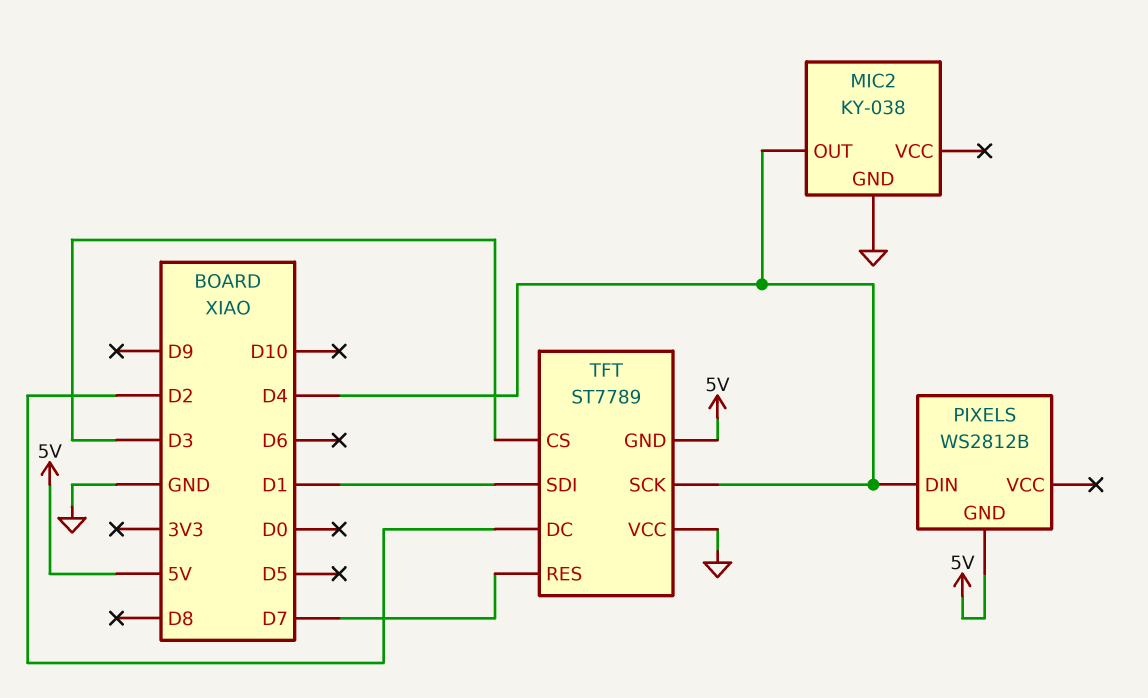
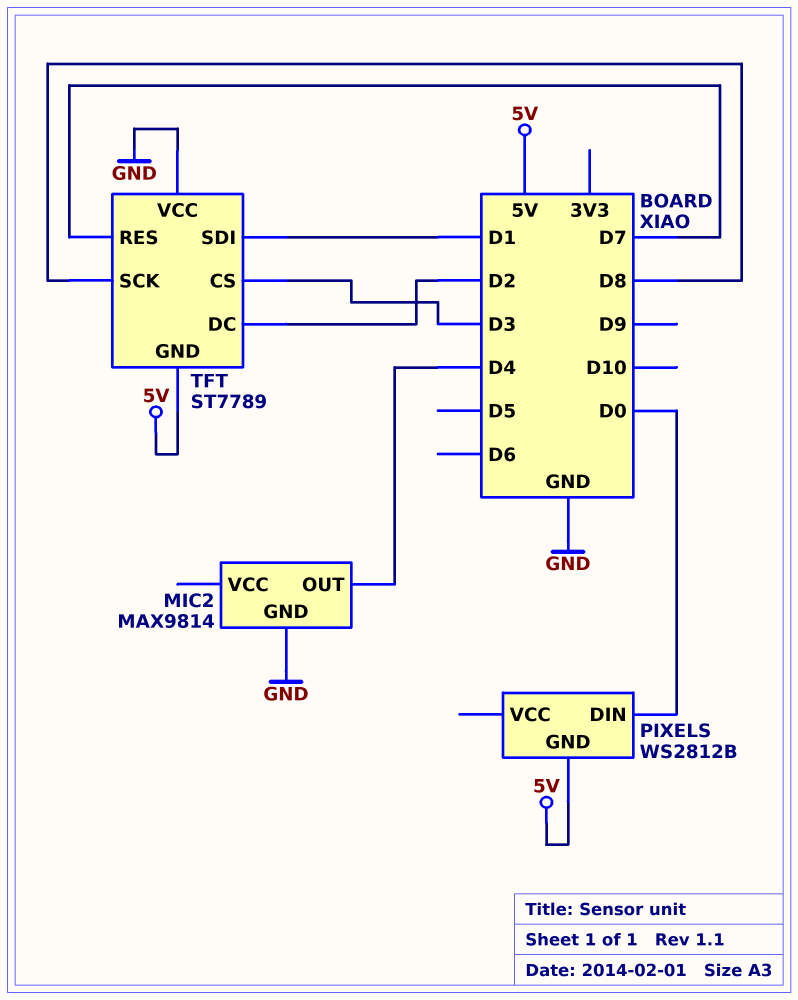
MIC2: KY-038 -> MAX9814
PIXELS pin DIN: D4 -> D0
TFT pin SCK: D4 -> D8

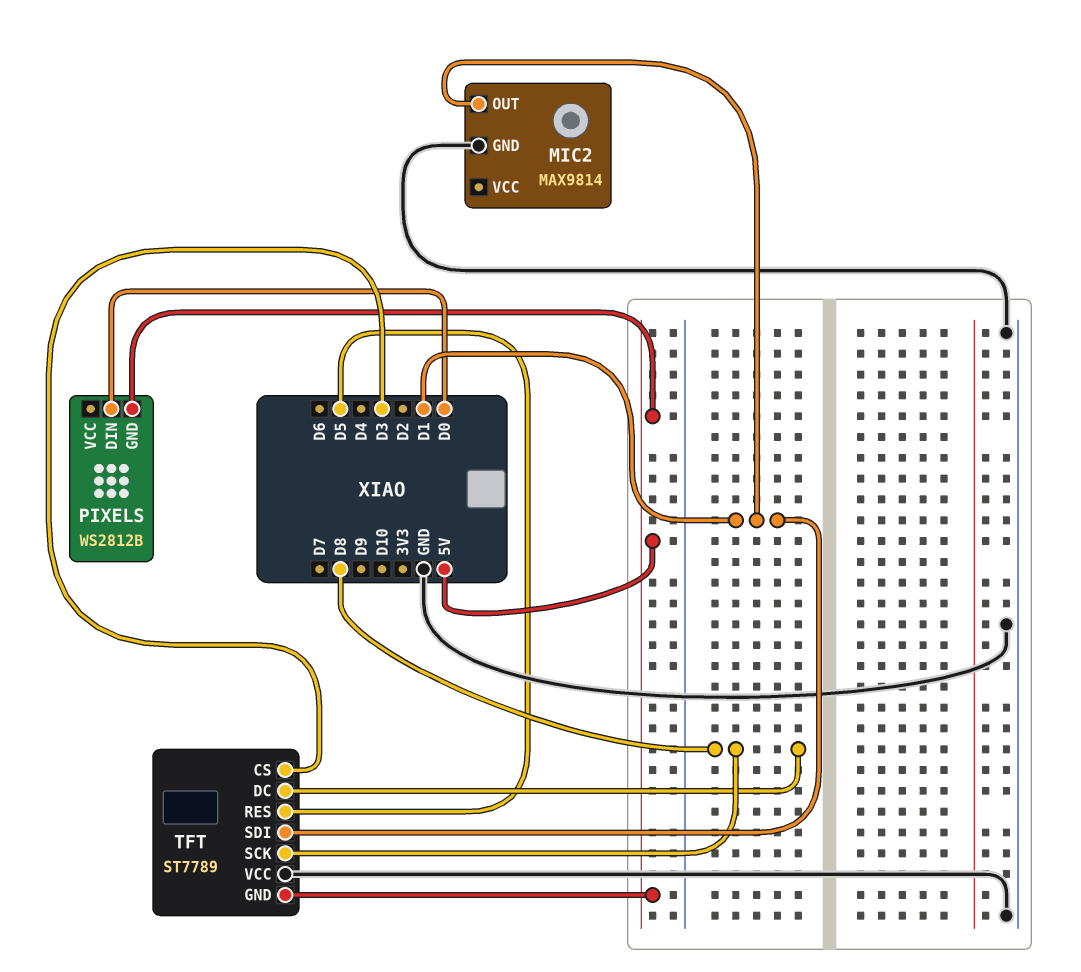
MIC2 pin OUT: D4 -> D1
TFT pin DC: D2 -> D8
TFT pin RES: D7 -> D5

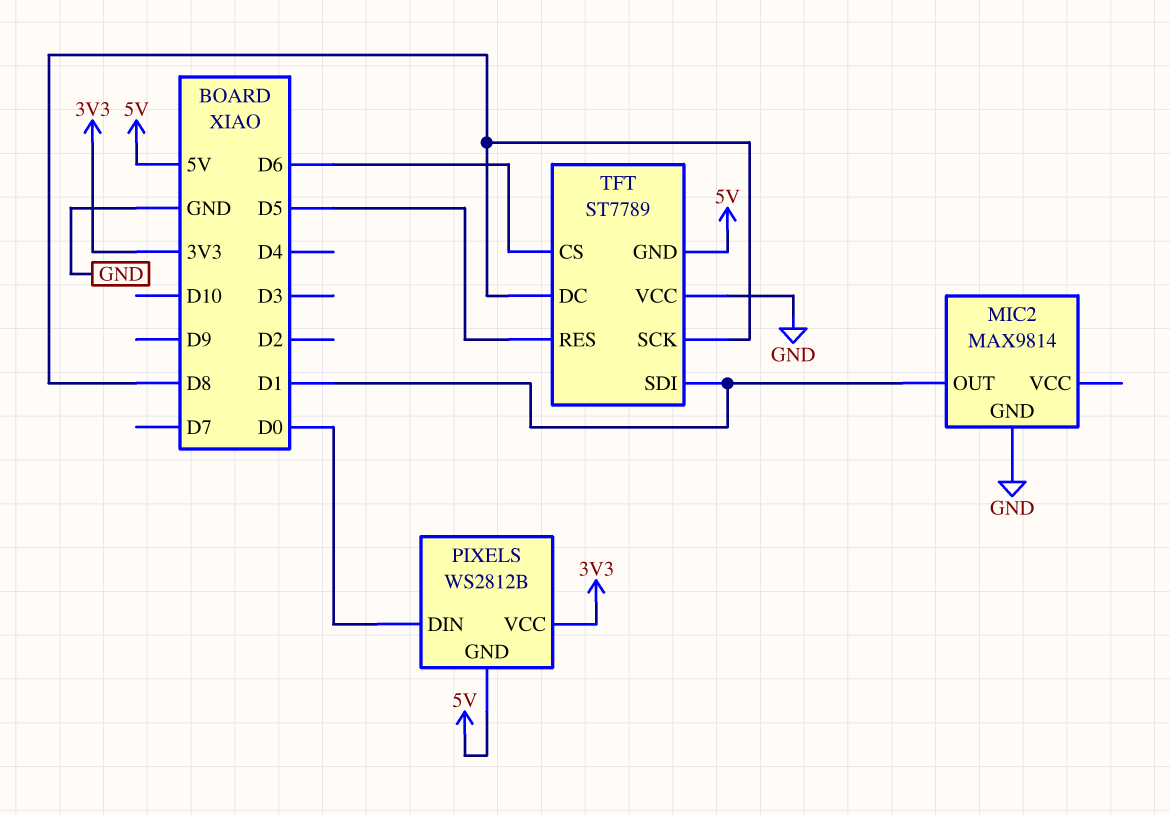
PIXELS pin VCC: none -> 3V3
TFT pin CS: D3 -> D6

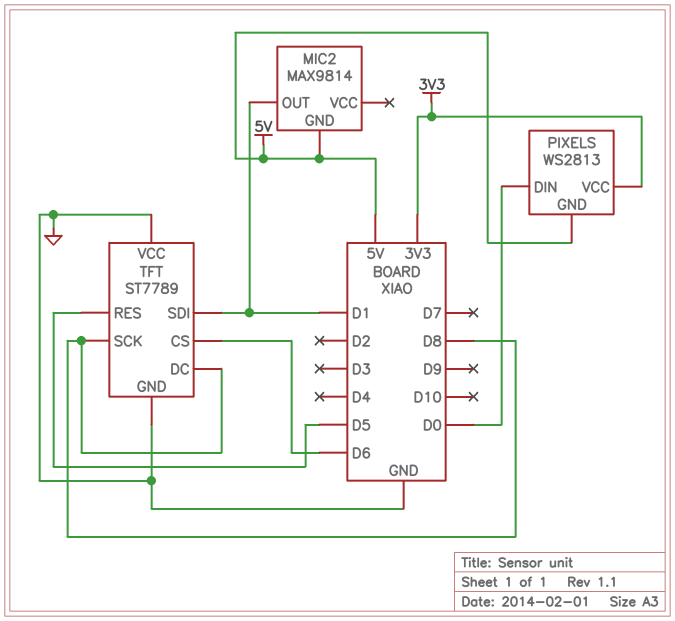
MIC2 pin GND: GND -> 5V
PIXELS: WS2812B -> WS2813
TFT pin GND: 5V -> GND

